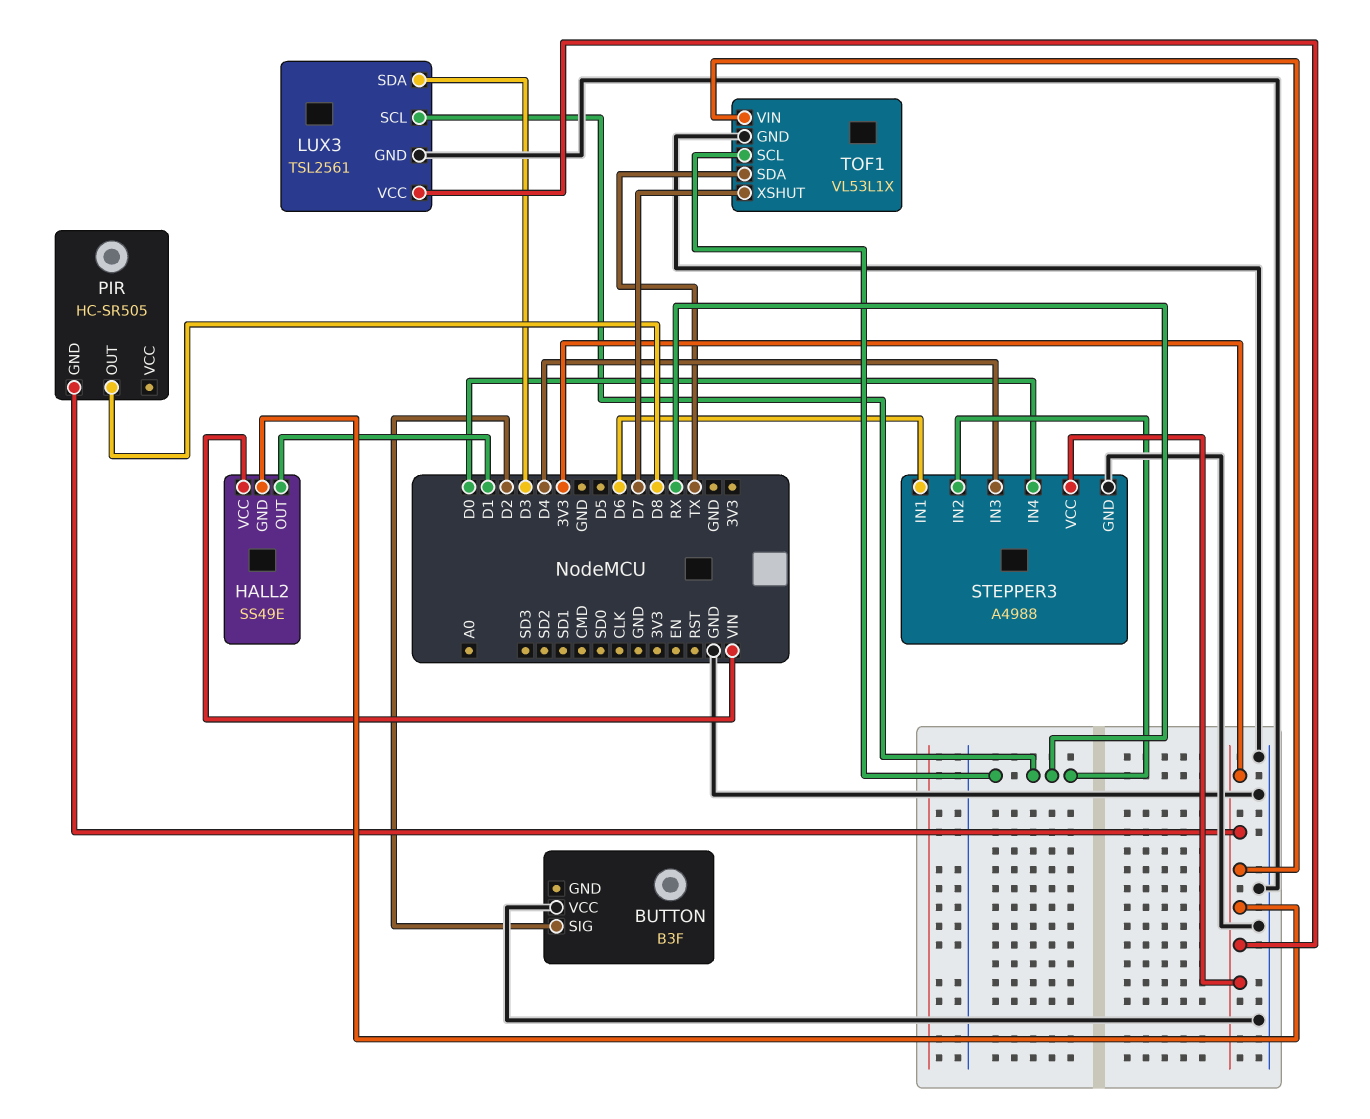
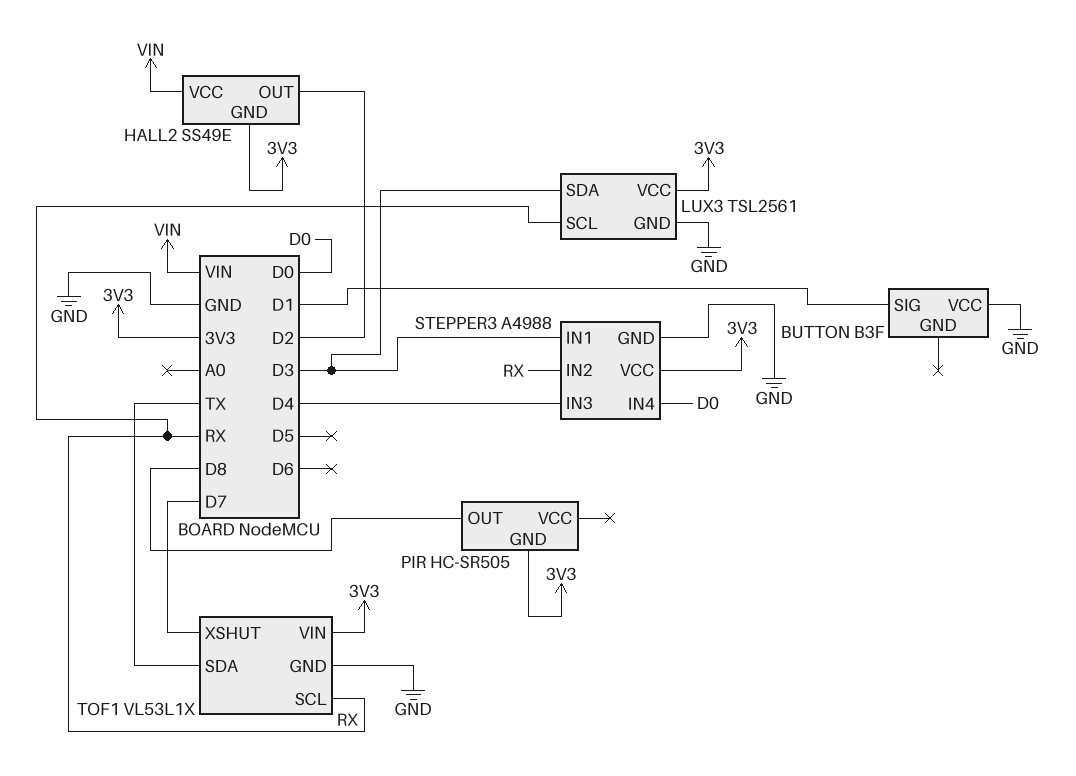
BUTTON pin SIG: D2 -> D1
HALL2 pin OUT: D1 -> D2
STEPPER3 pin IN1: D6 -> D3

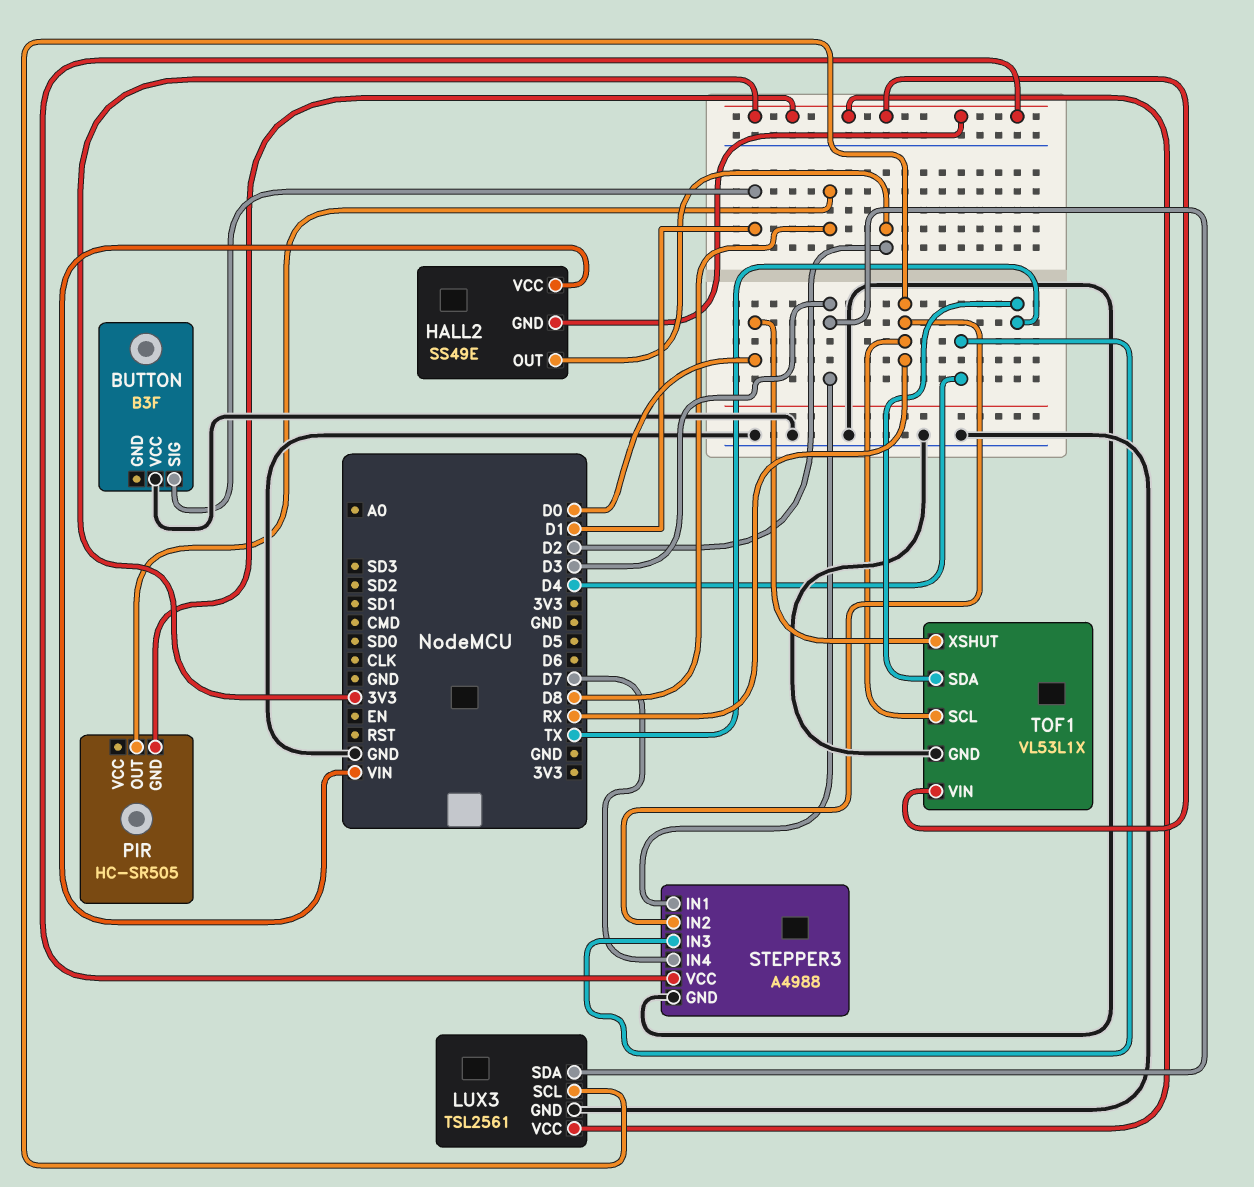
STEPPER3 pin IN4: D0 -> D7
TOF1 pin XSHUT: D7 -> D0

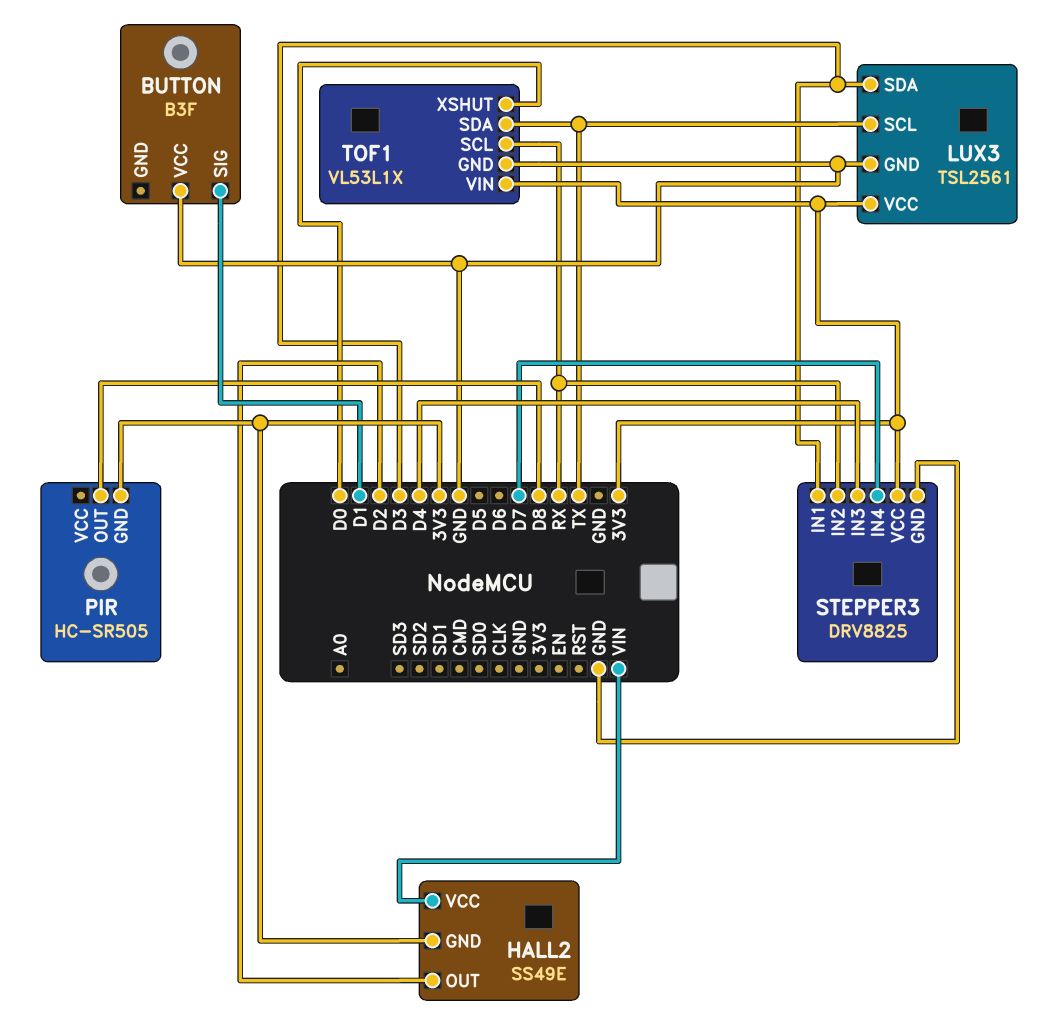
LUX3 pin SCL: RX -> TX
STEPPER3: A4988 -> DRV8825

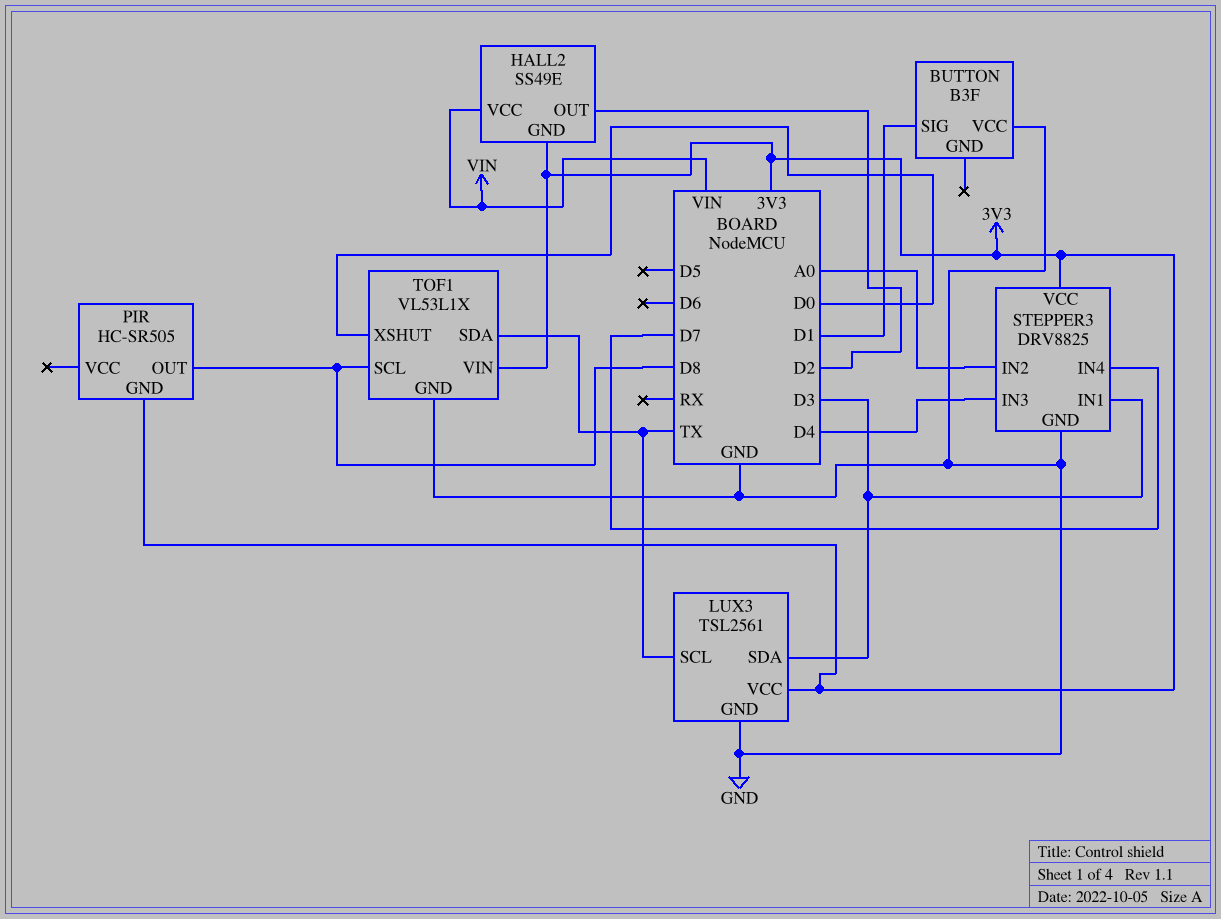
STEPPER3 pin IN2: RX -> A0
TOF1 pin SCL: RX -> D8

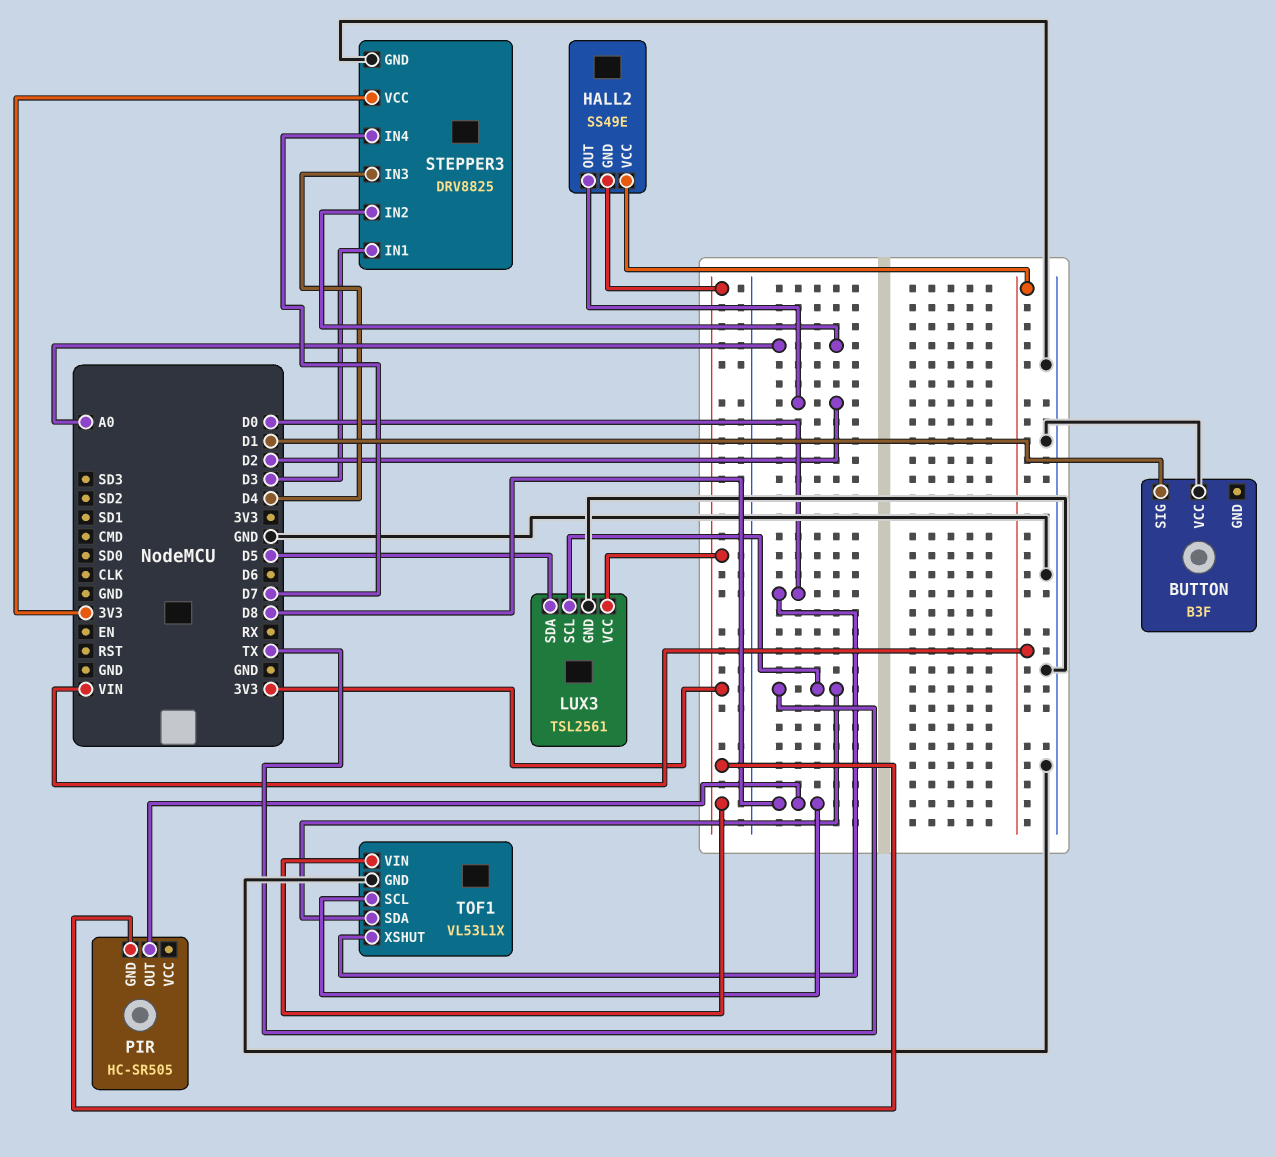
LUX3 pin SDA: D3 -> D5

